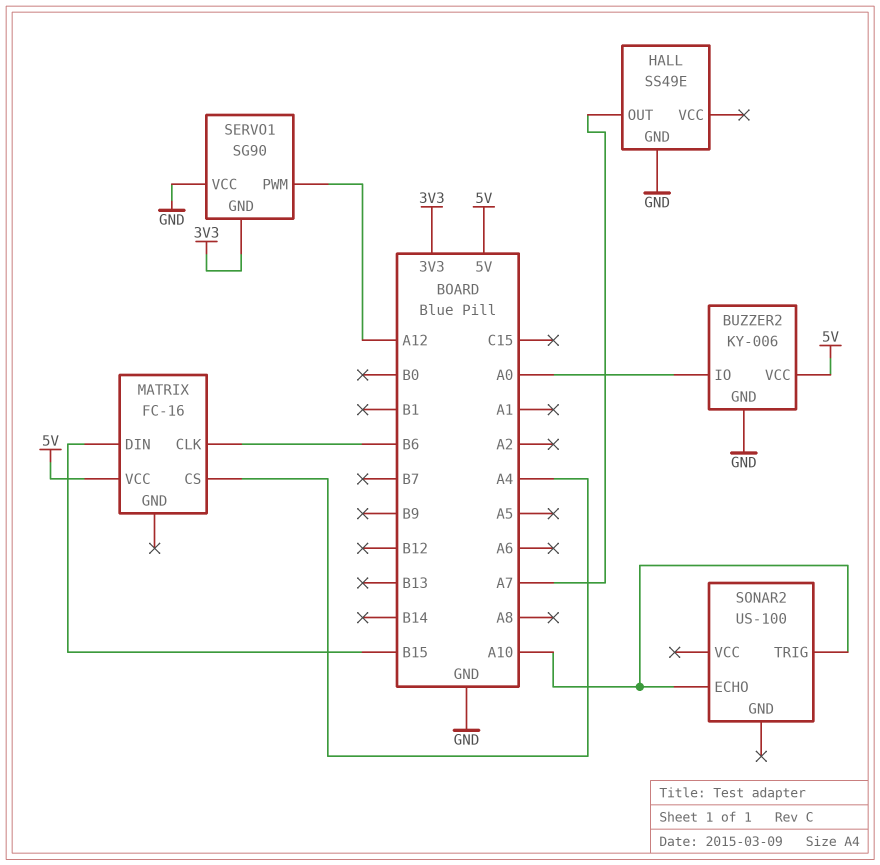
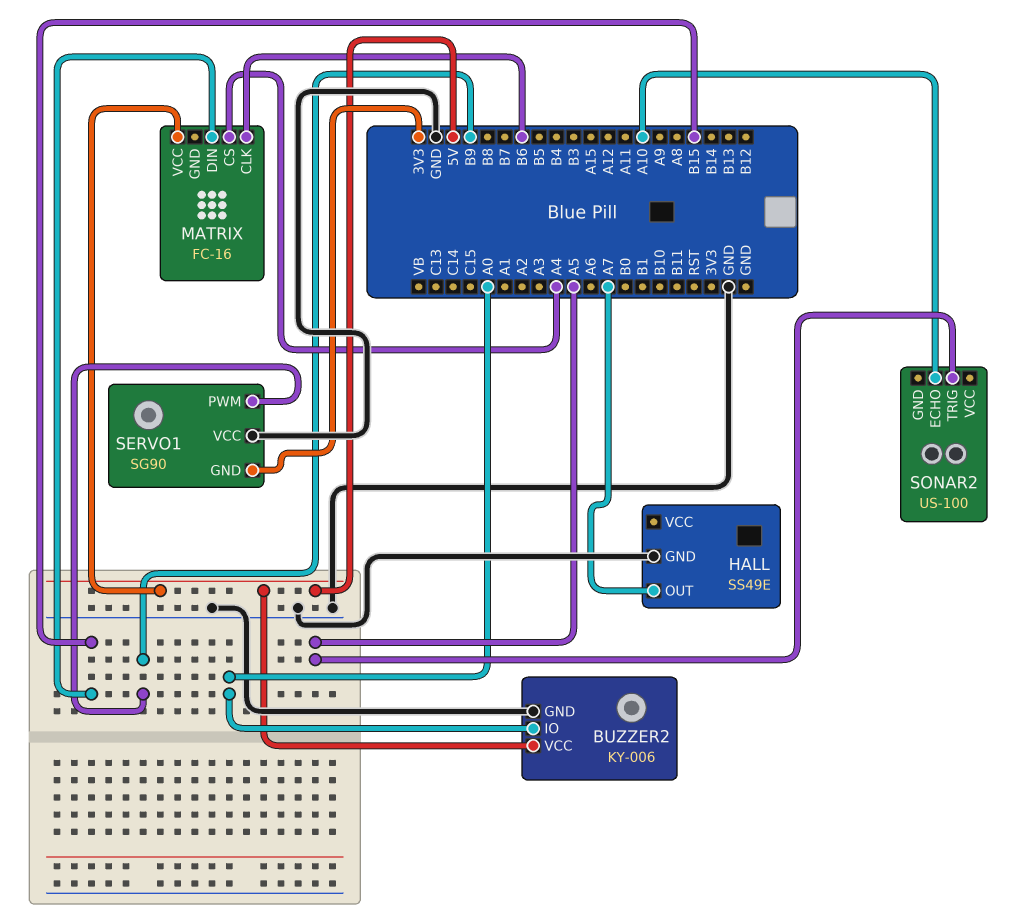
SERVO1 pin PWM: A12 -> B9
SONAR2 pin TRIG: A10 -> A5

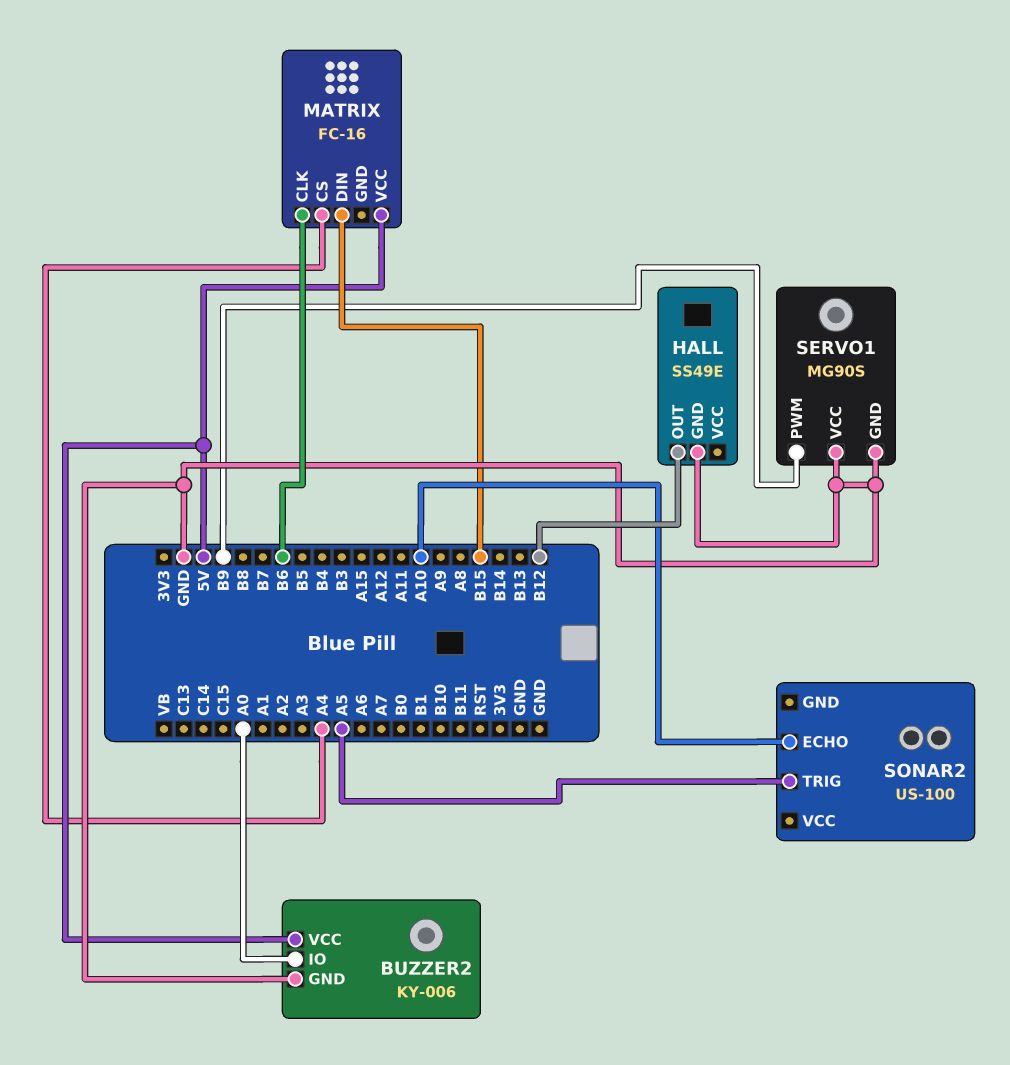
HALL pin OUT: A7 -> B12
SERVO1: SG90 -> MG90S
SERVO1 pin GND: 3V3 -> GND

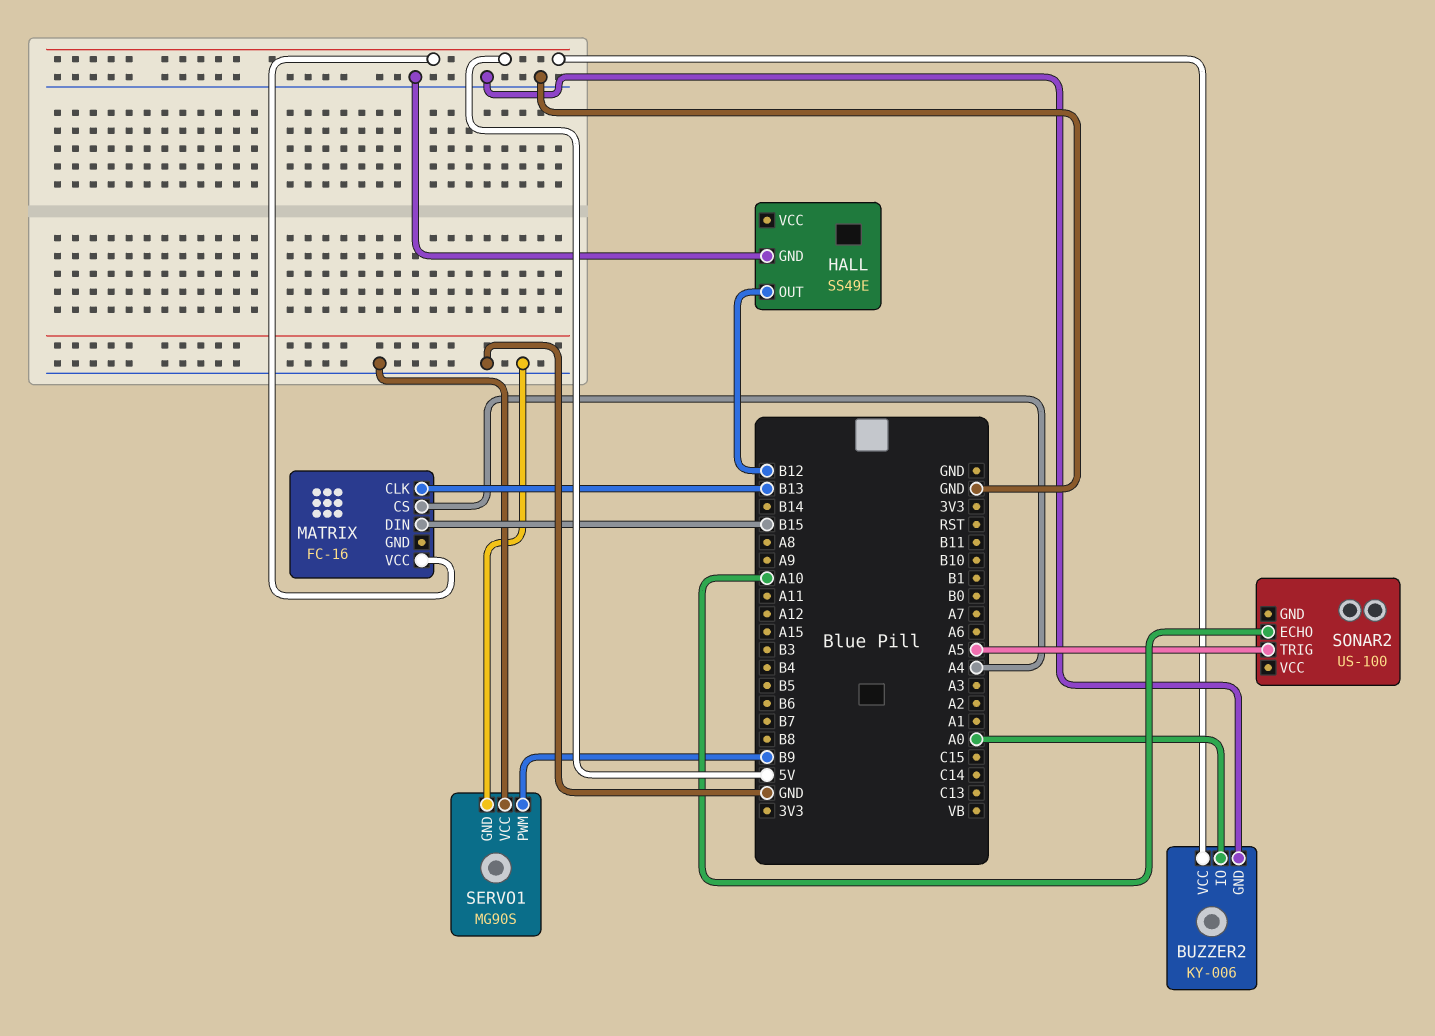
MATRIX pin CLK: B6 -> B13

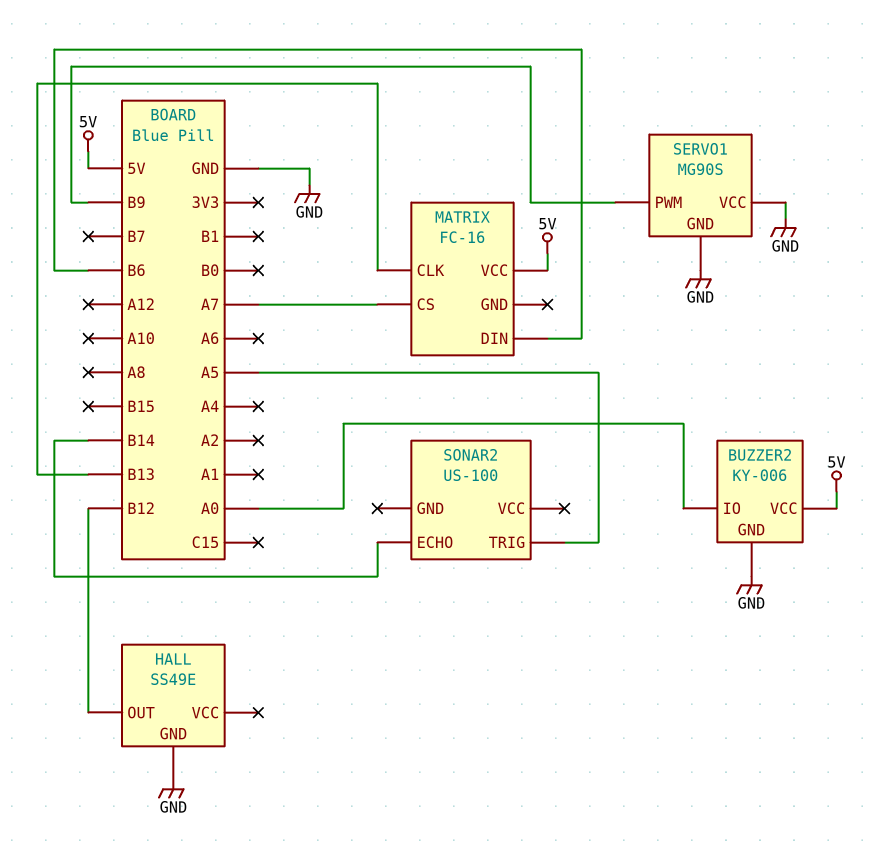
MATRIX pin CS: A4 -> A7
MATRIX pin DIN: B15 -> B6
SONAR2 pin ECHO: A10 -> B14

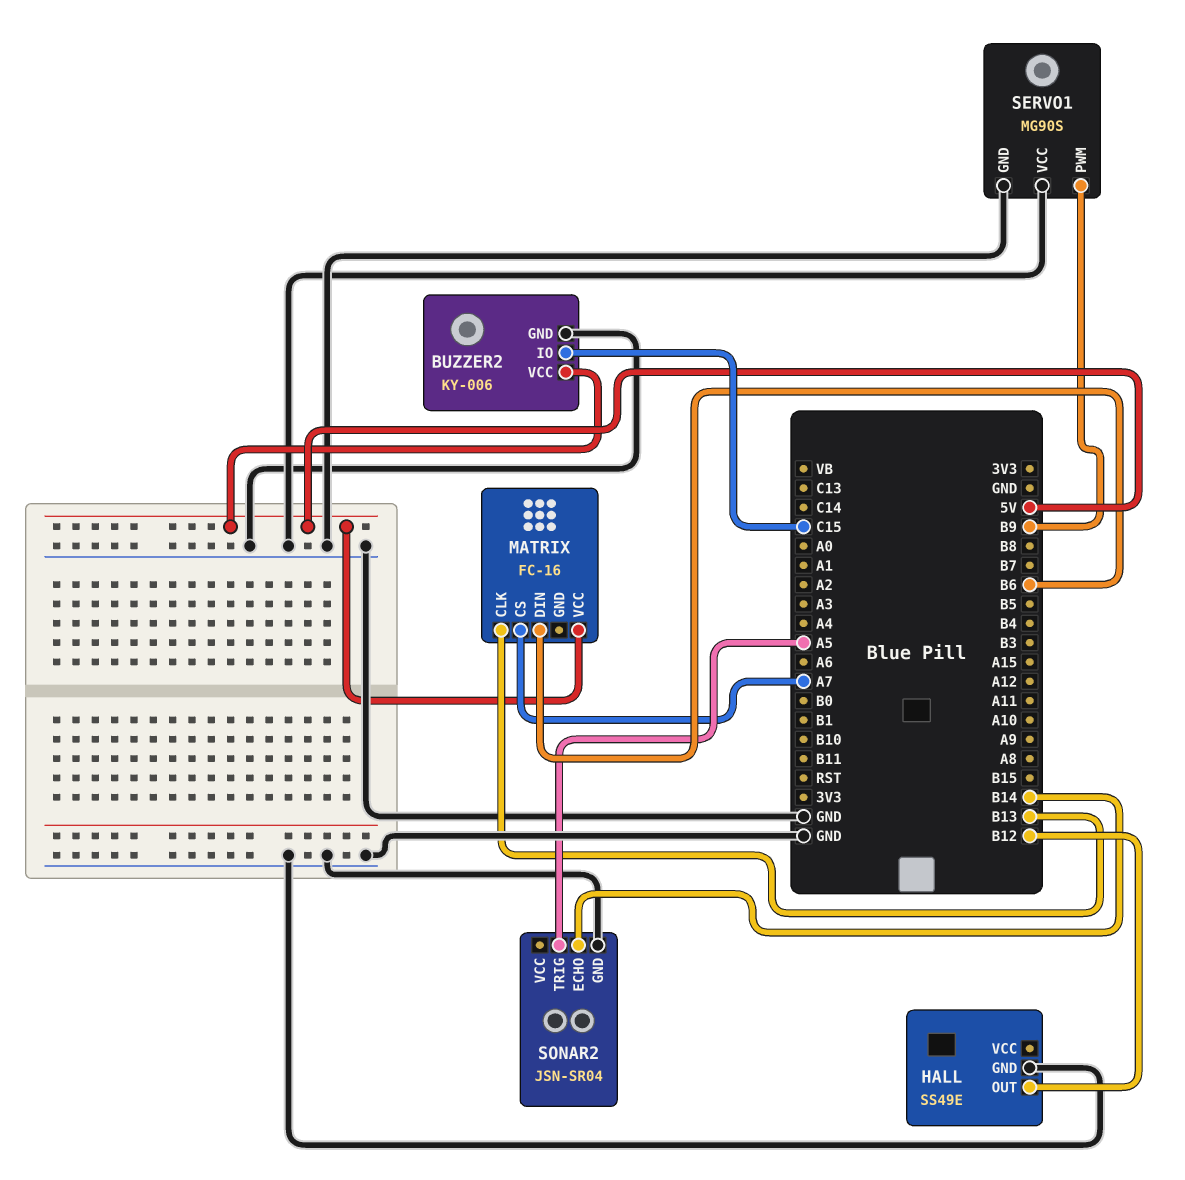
BUZZER2 pin IO: A0 -> C15
SONAR2: US-100 -> JSN-SR04
SONAR2 pin GND: none -> GND

